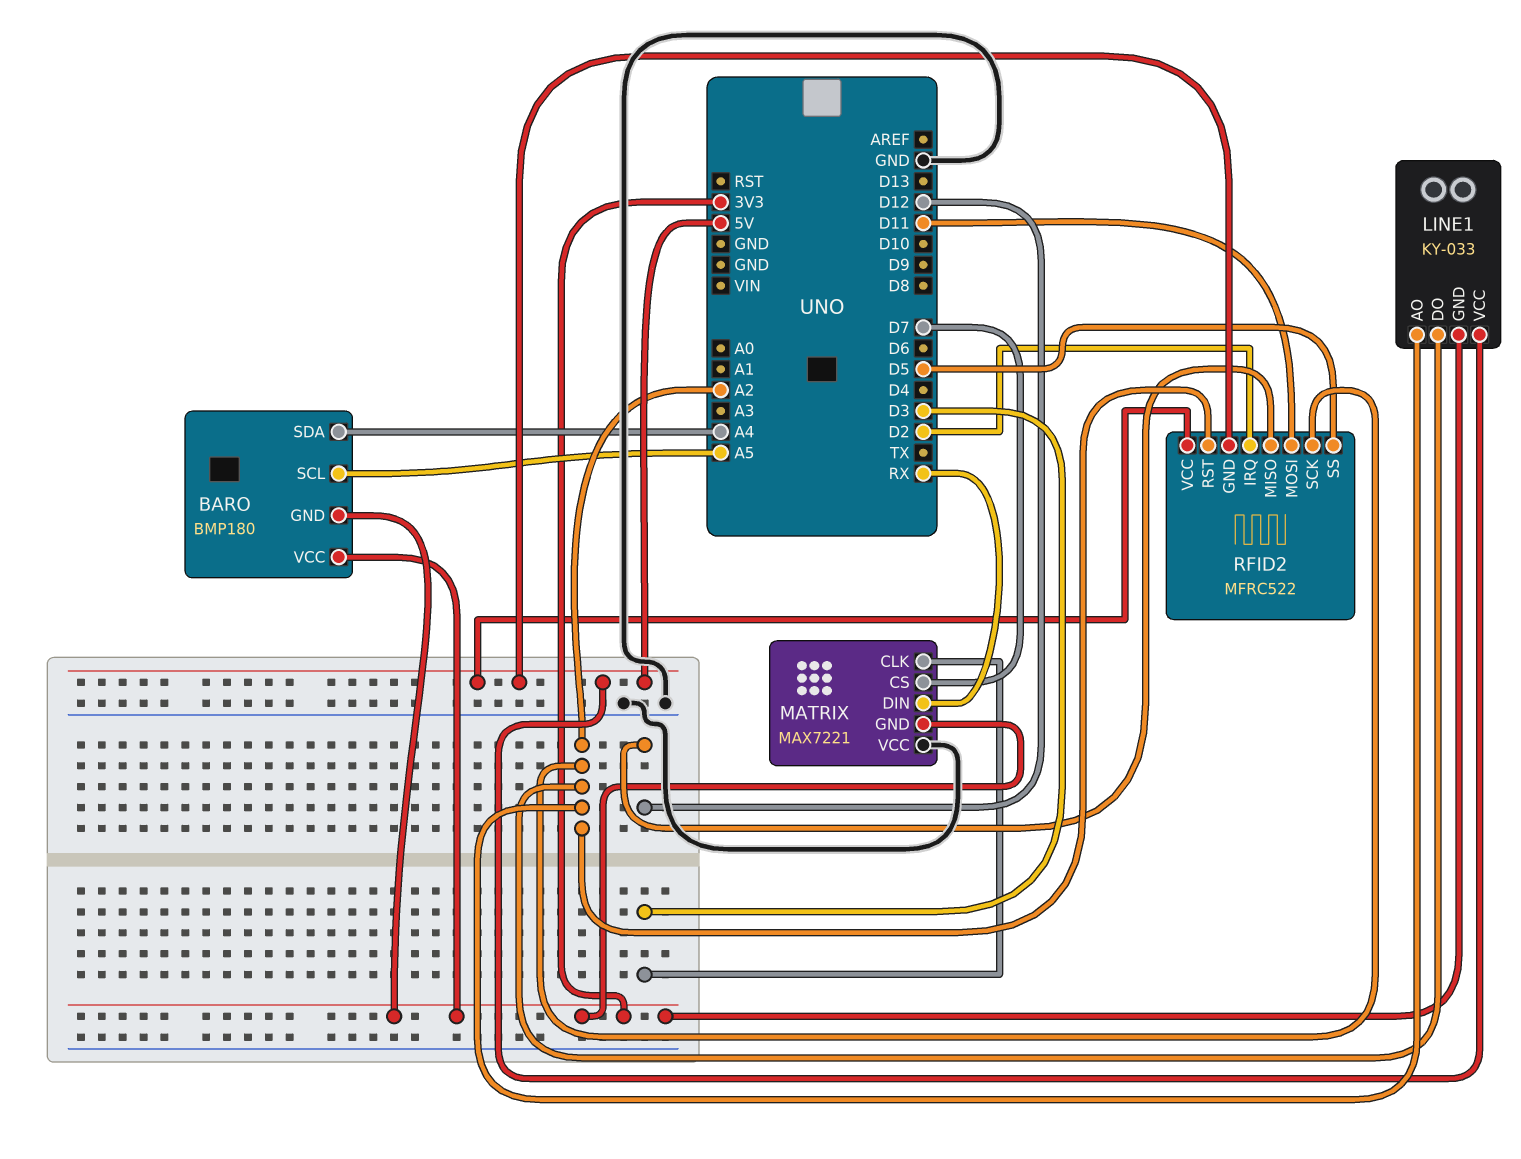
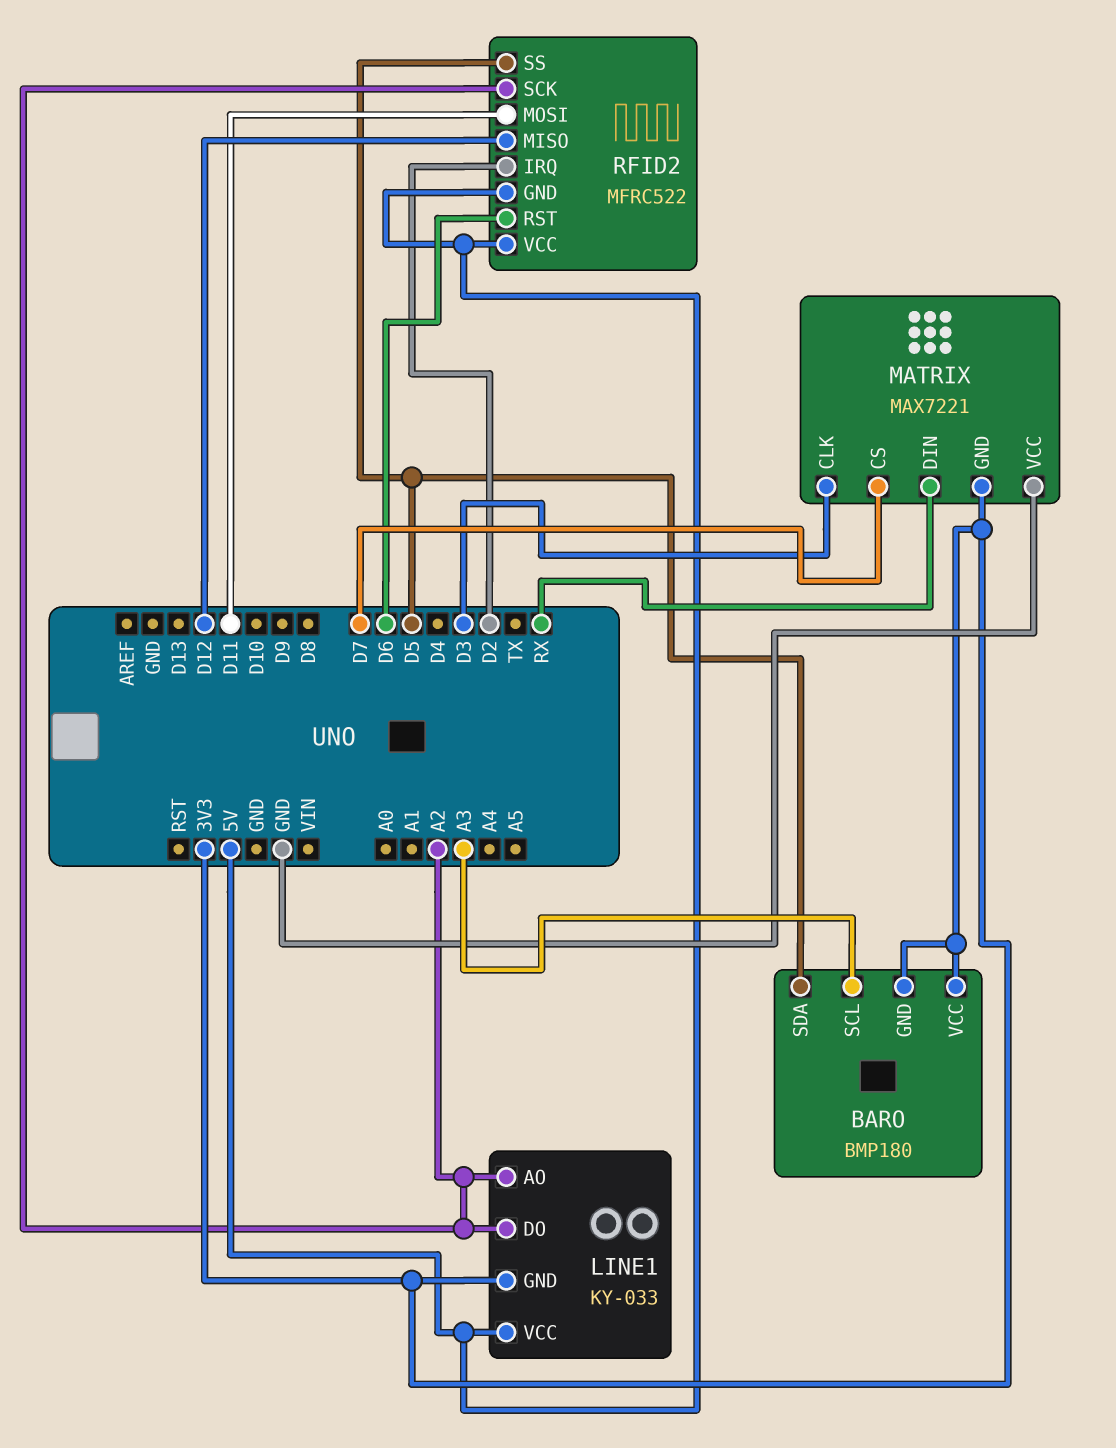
BARO pin SCL: A5 -> A3
BARO pin SDA: A4 -> D5
RFID2 pin RST: A2 -> D6

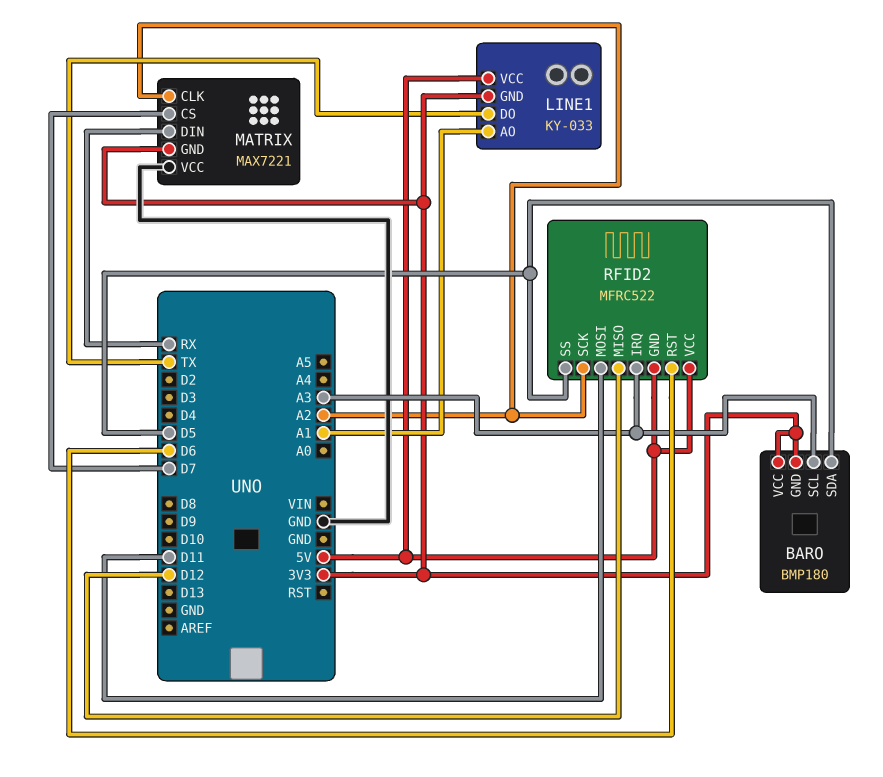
LINE1 pin AO: A2 -> A1
LINE1 pin DO: A2 -> TX
MATRIX pin CLK: D3 -> A2
RFID2 pin IRQ: D2 -> A3

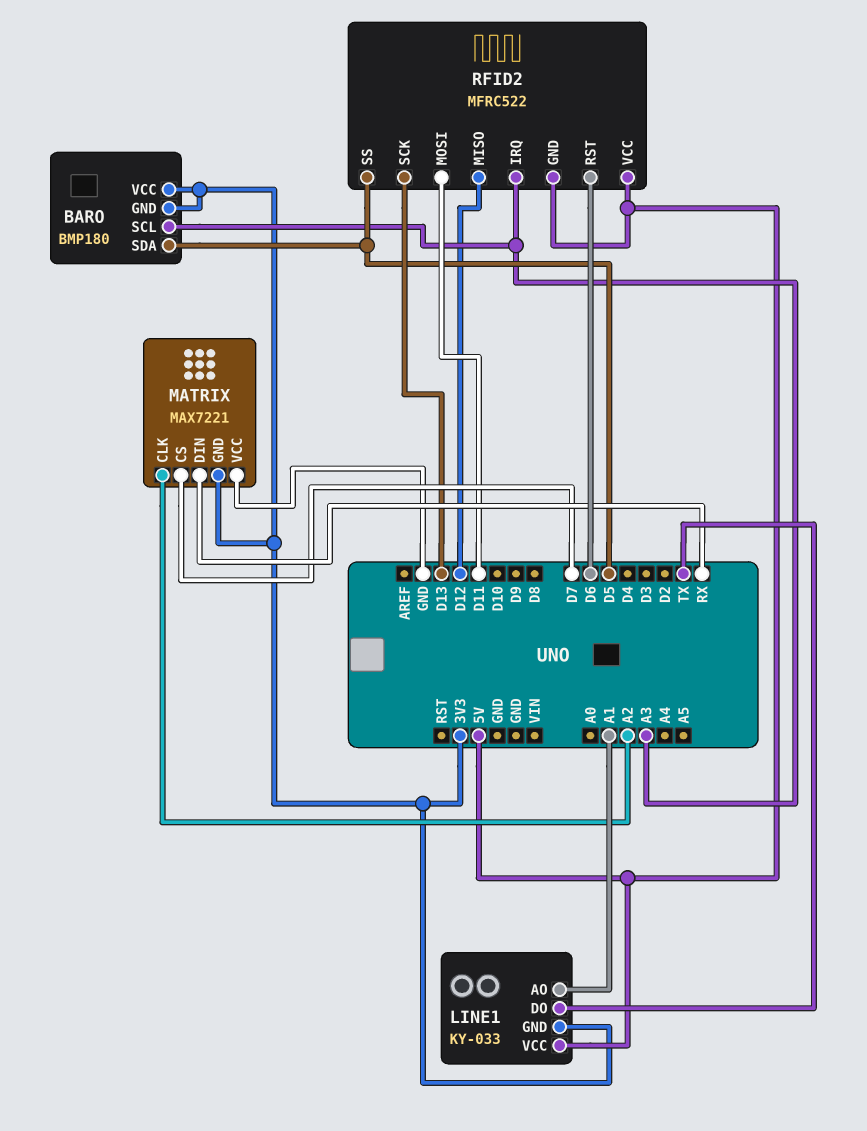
RFID2 pin SCK: A2 -> D13

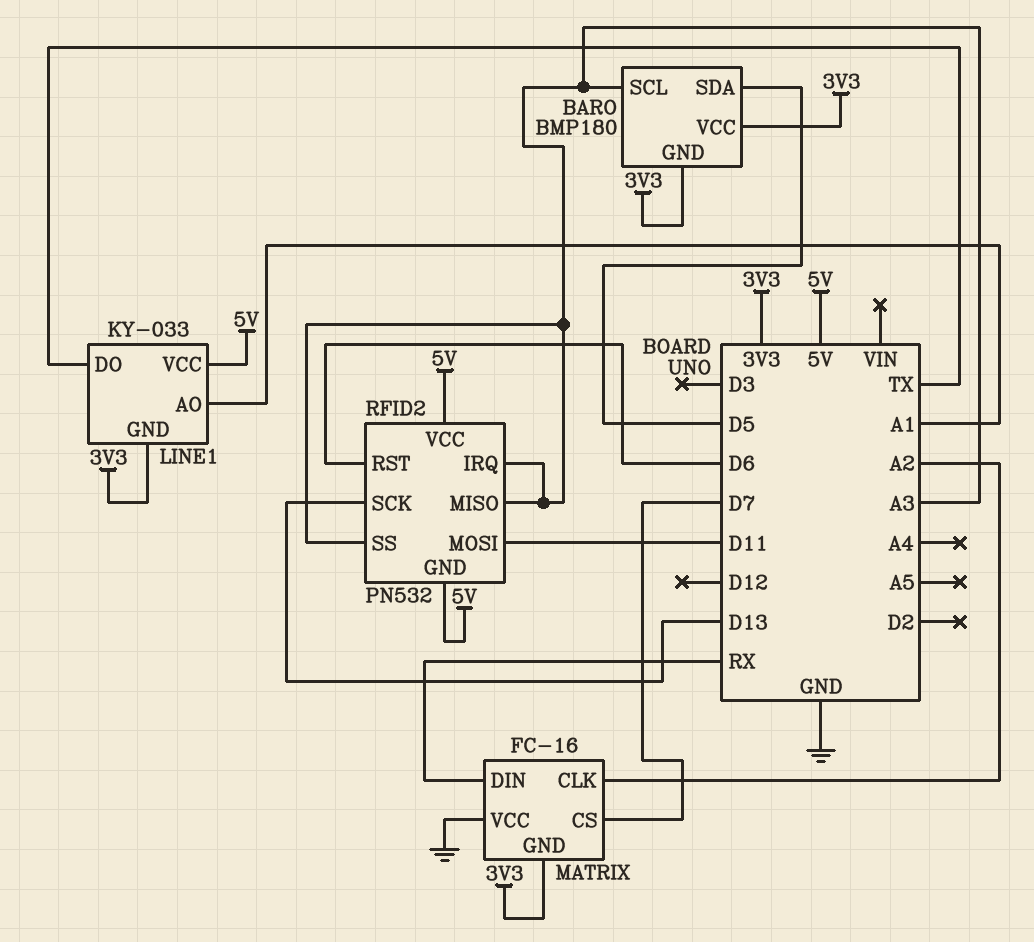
MATRIX: MAX7221 -> FC-16
RFID2: MFRC522 -> PN532
RFID2 pin MISO: D12 -> A3
RFID2 pin SS: D5 -> A3

